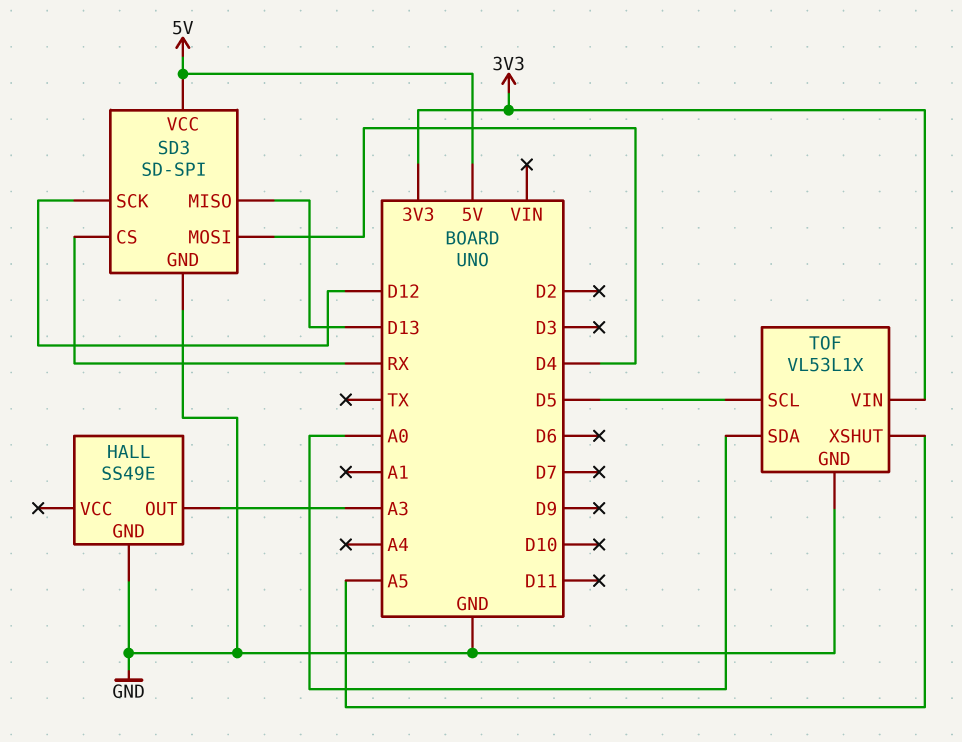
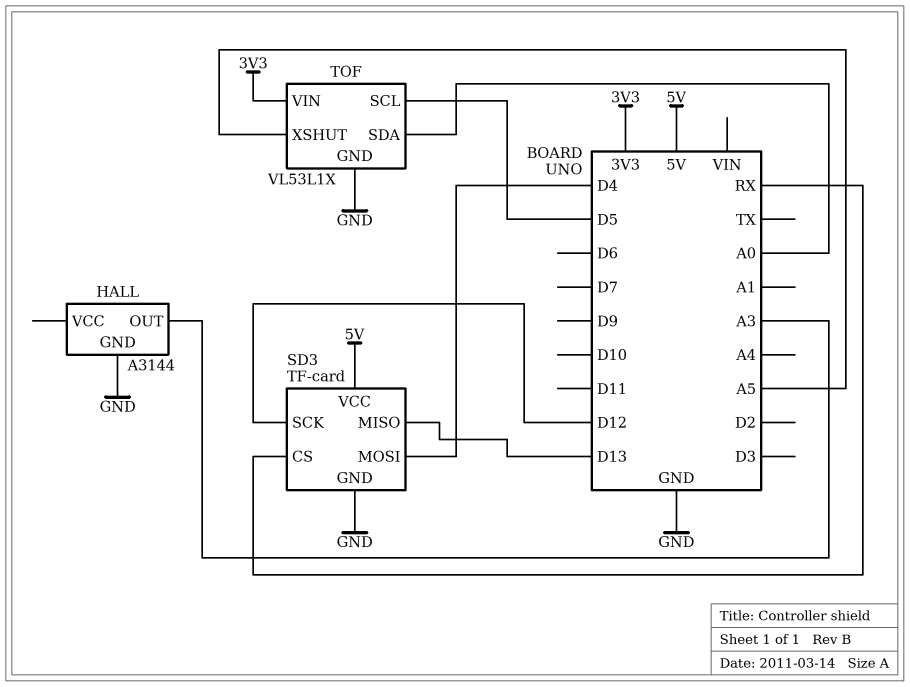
HALL: SS49E -> A3144
SD3: SD-SPI -> TF-card

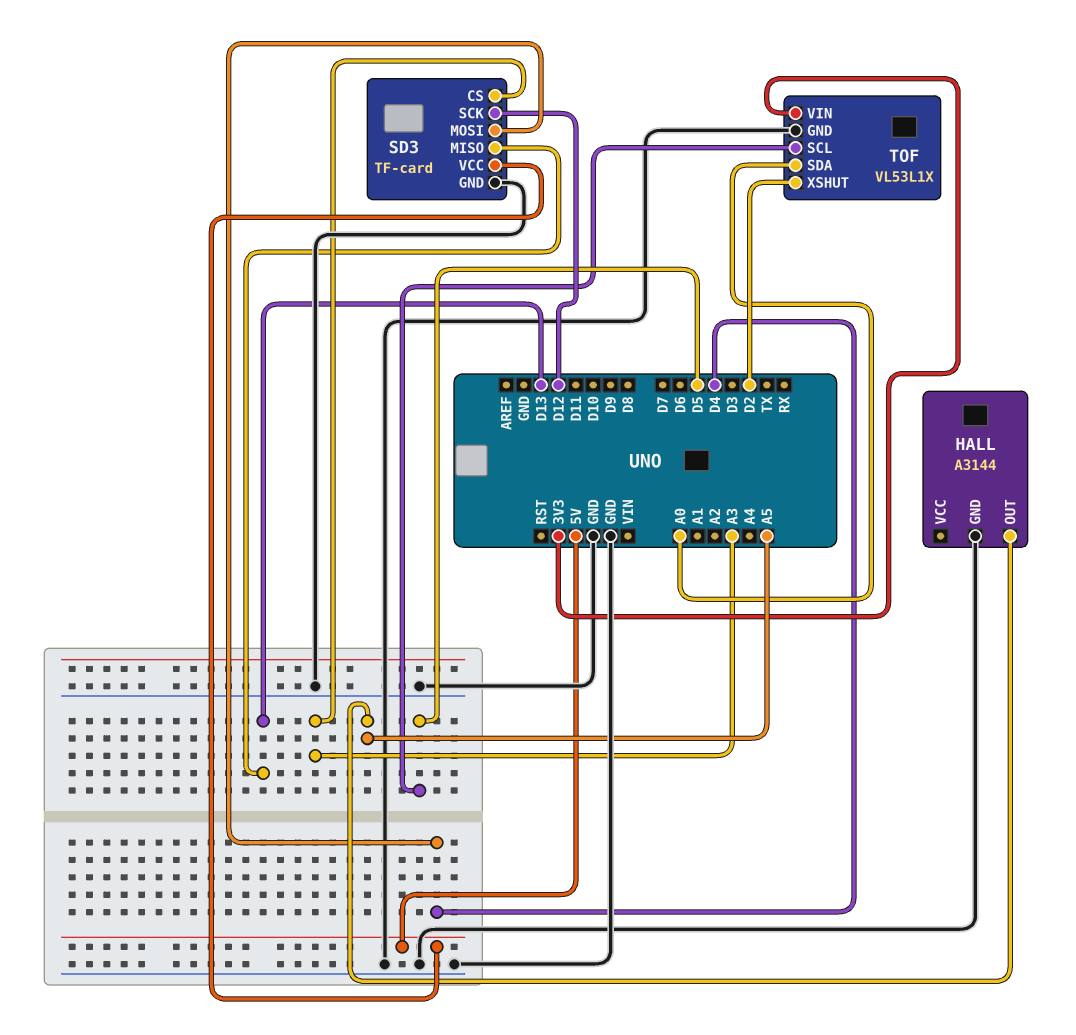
HALL pin OUT: A3 -> A5
SD3 pin CS: RX -> A3
TOF pin XSHUT: A5 -> D2

